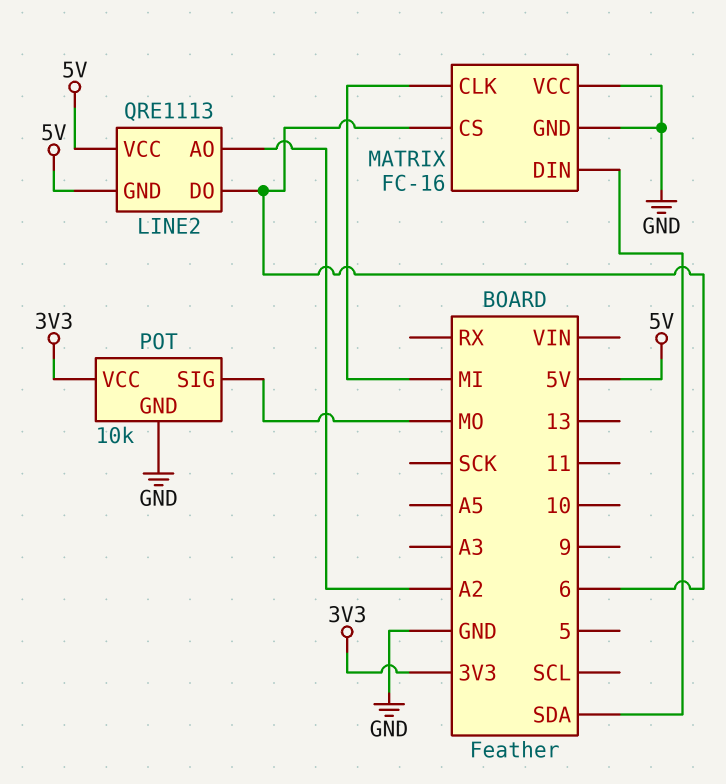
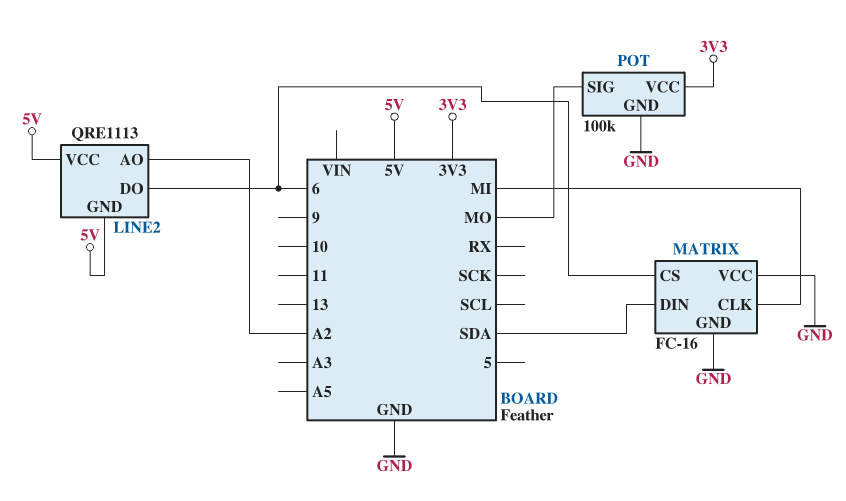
POT: 10k -> 100k

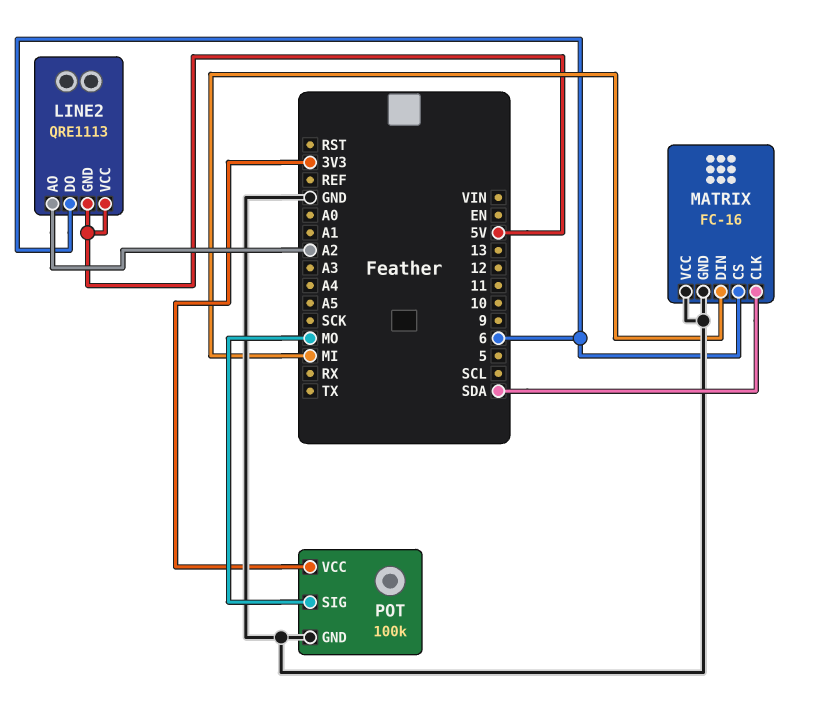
MATRIX pin CLK: MI -> SDA
MATRIX pin DIN: SDA -> MI

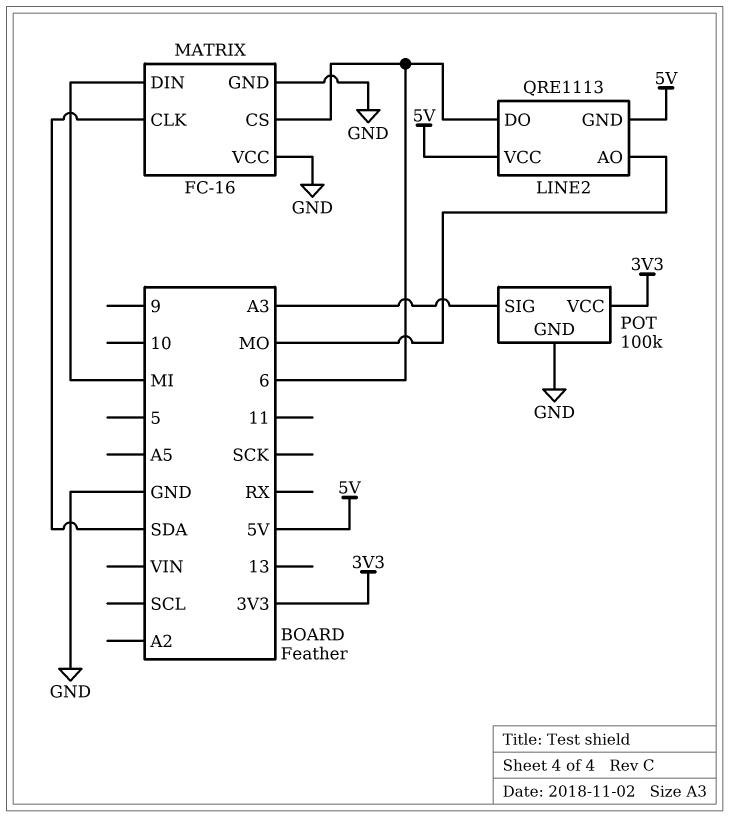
LINE2 pin AO: A2 -> MO
POT pin SIG: MO -> A3

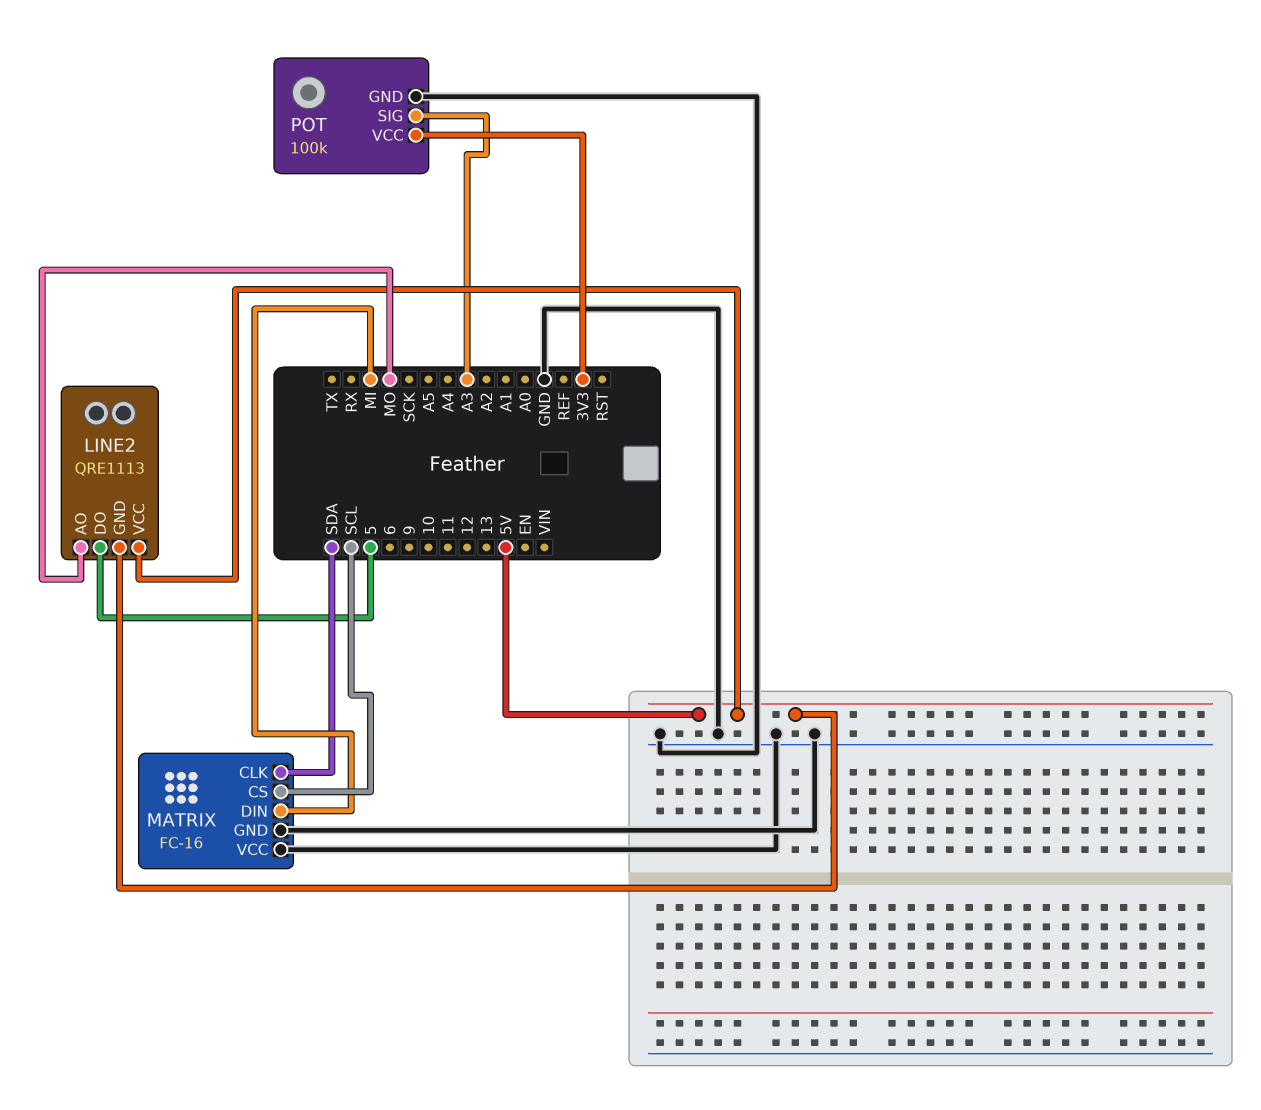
LINE2 pin DO: 6 -> 5
MATRIX pin CS: 6 -> SCL

